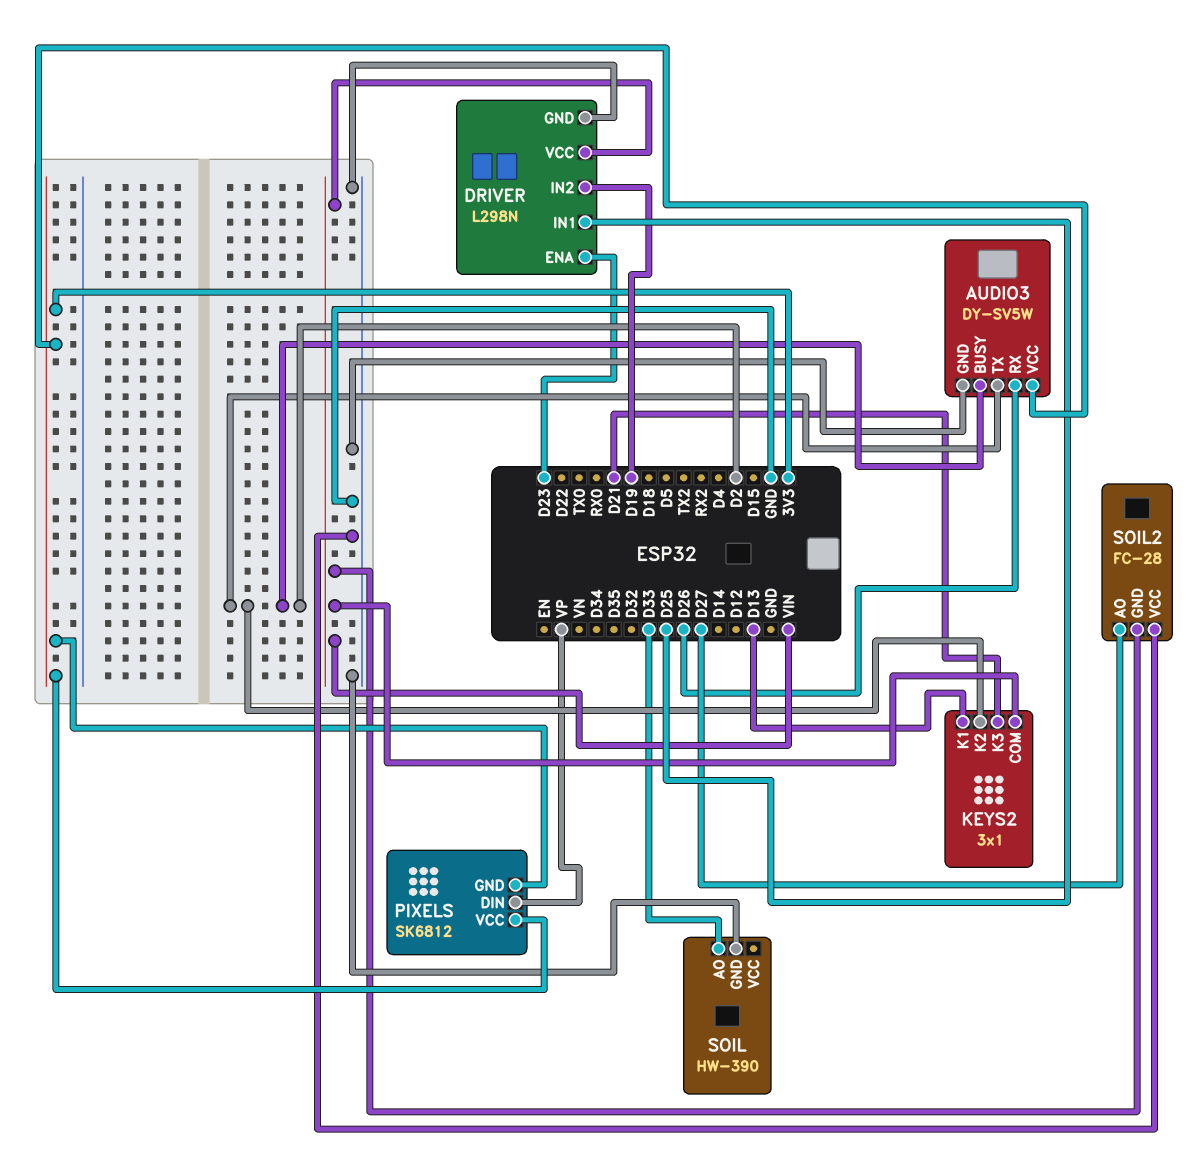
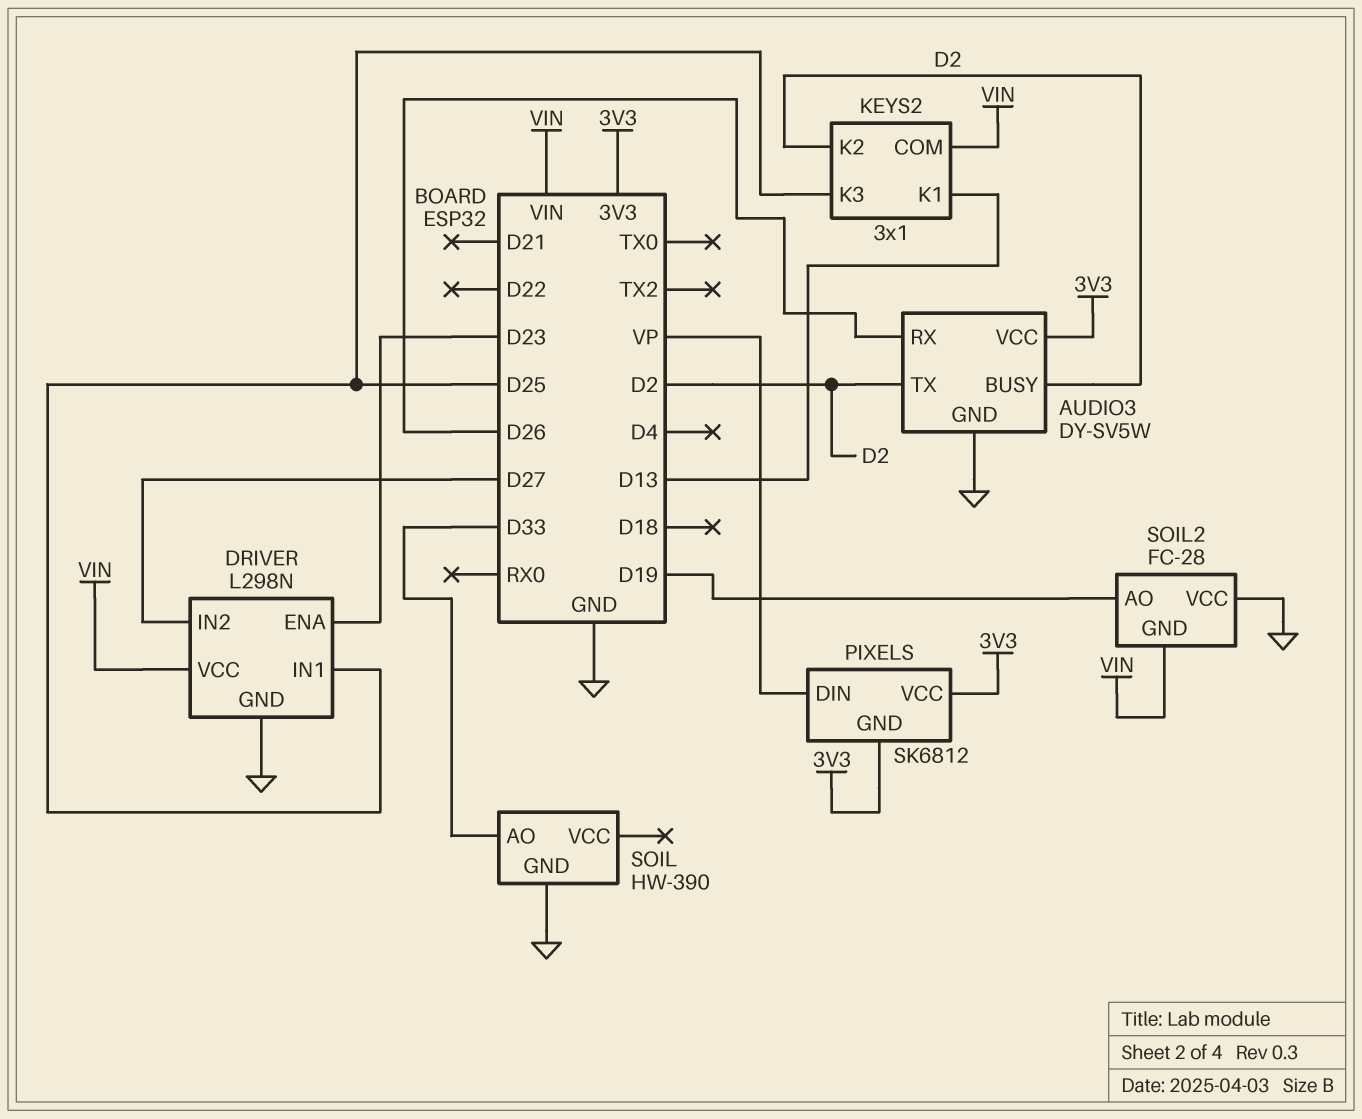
DRIVER pin IN2: D19 -> D27
KEYS2 pin K3: D21 -> D25
SOIL2 pin AO: D27 -> D19

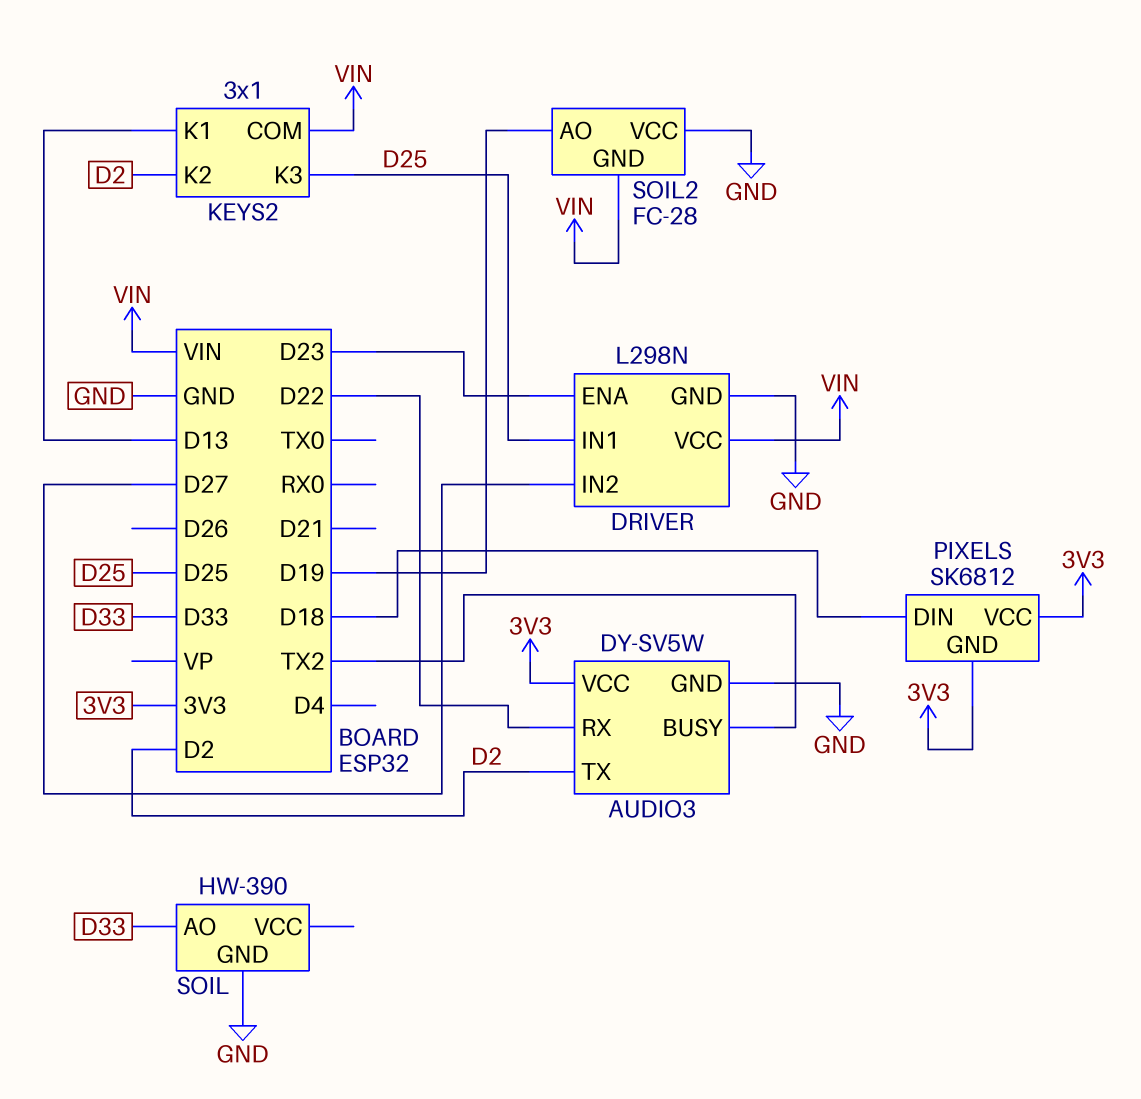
AUDIO3 pin BUSY: D2 -> TX2
AUDIO3 pin RX: D26 -> D22
PIXELS pin DIN: VP -> D18

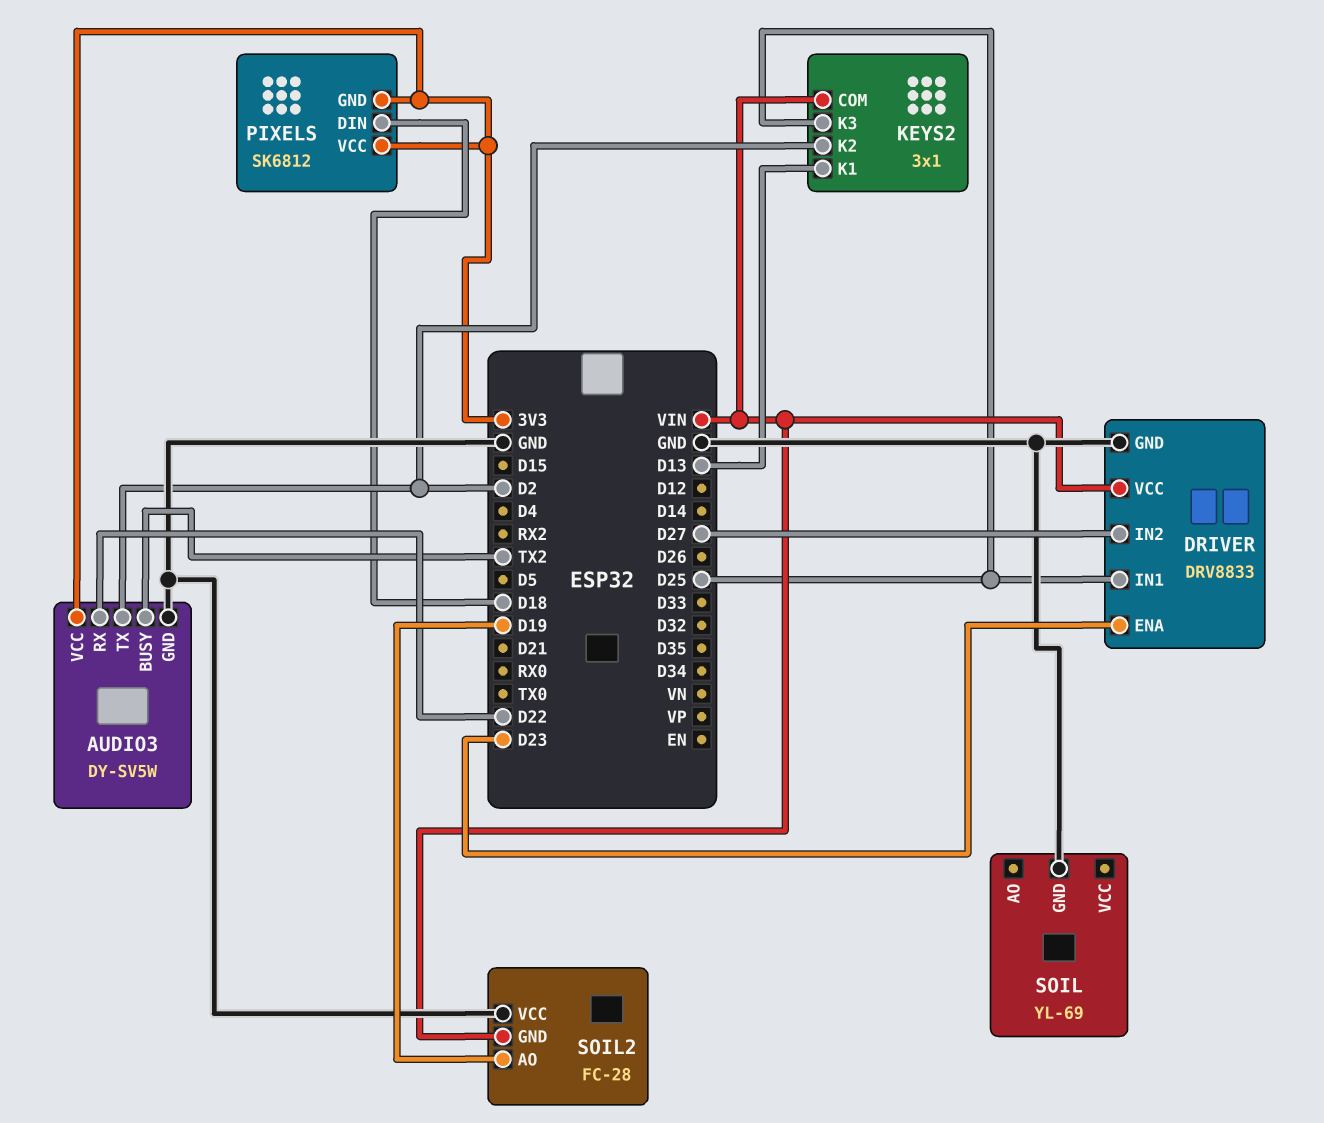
DRIVER: L298N -> DRV8833
SOIL: HW-390 -> YL-69
SOIL pin AO: D33 -> none

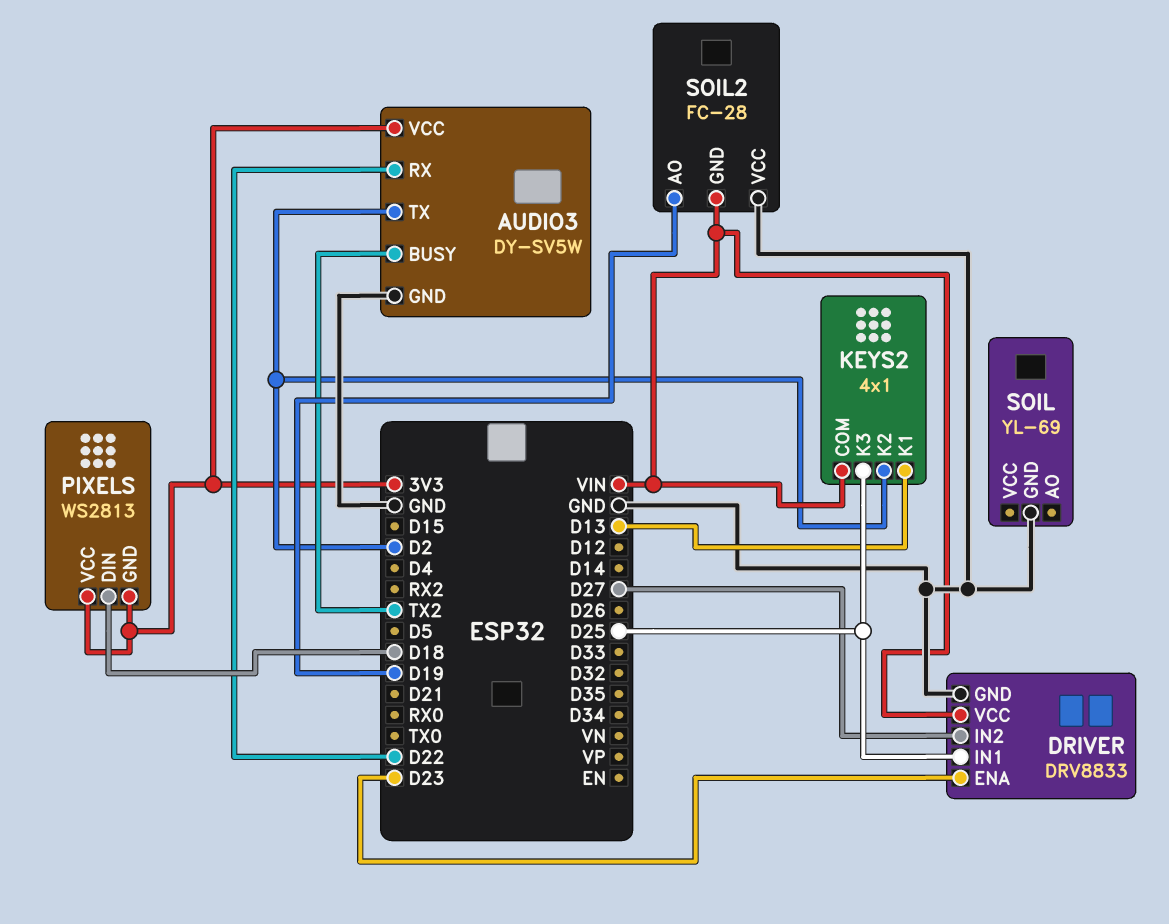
KEYS2: 3x1 -> 4x1
PIXELS: SK6812 -> WS2813

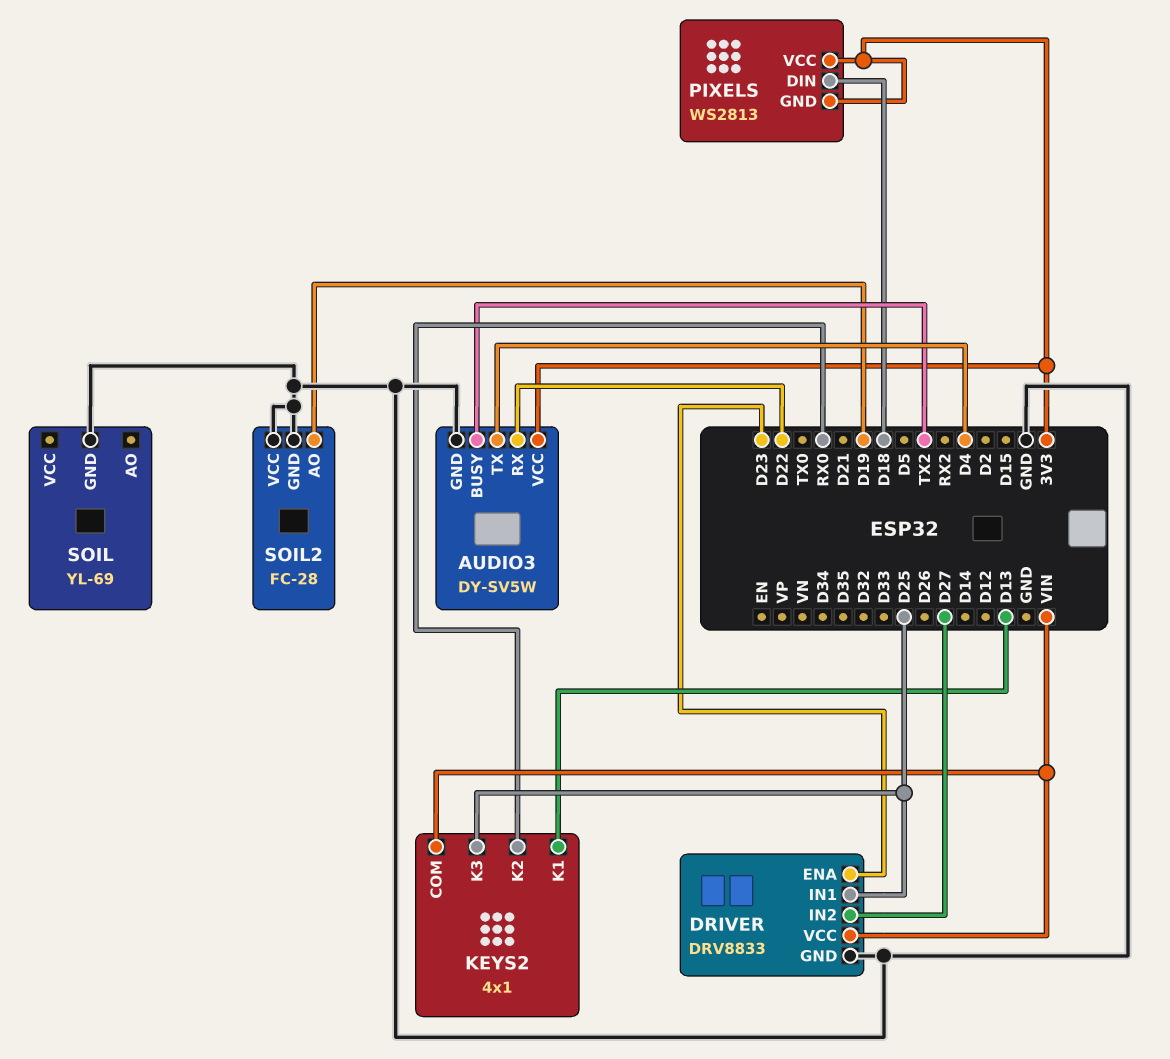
AUDIO3 pin TX: D2 -> D4
KEYS2 pin K2: D2 -> RX0
SOIL2 pin GND: VIN -> GND

